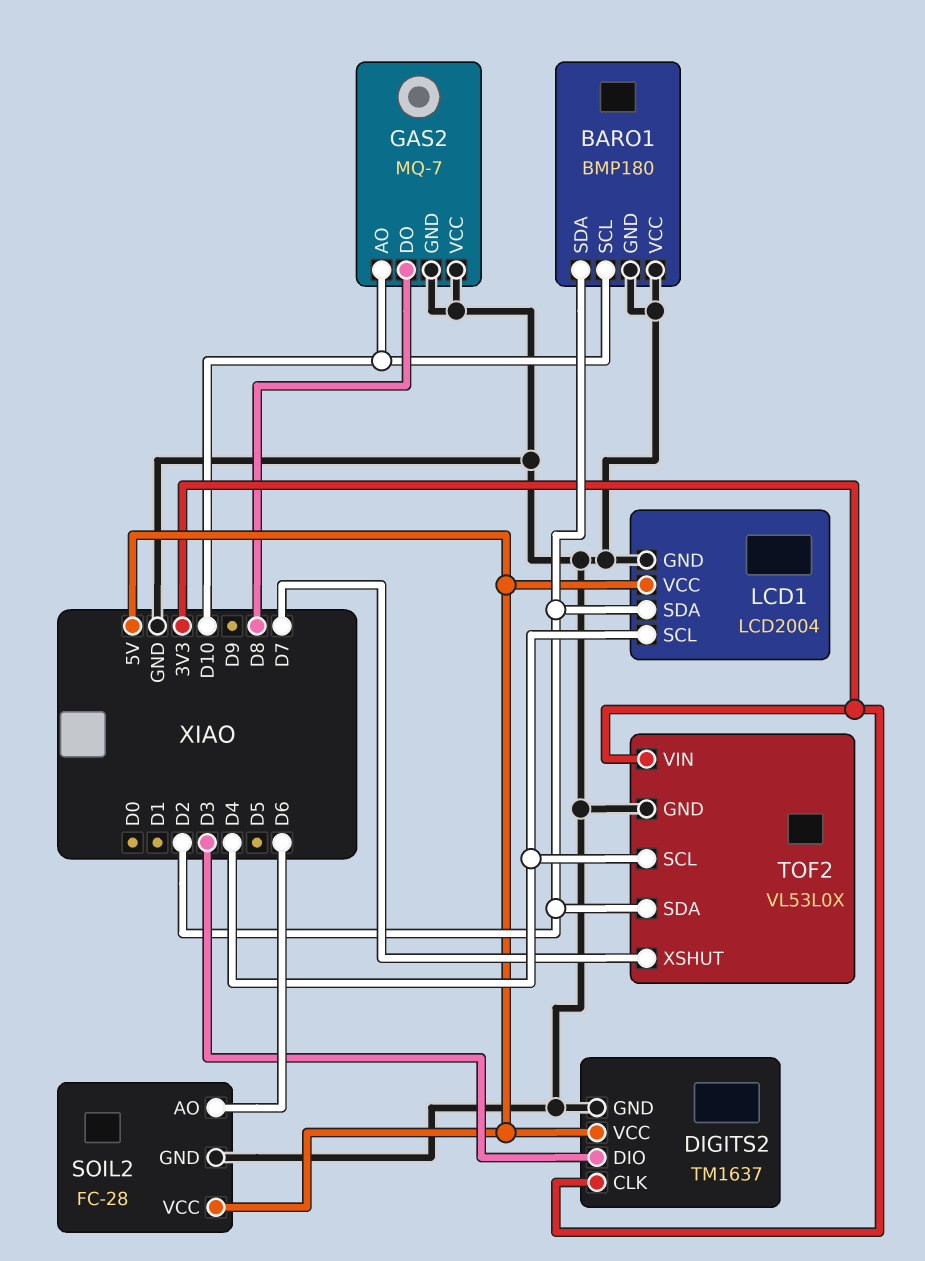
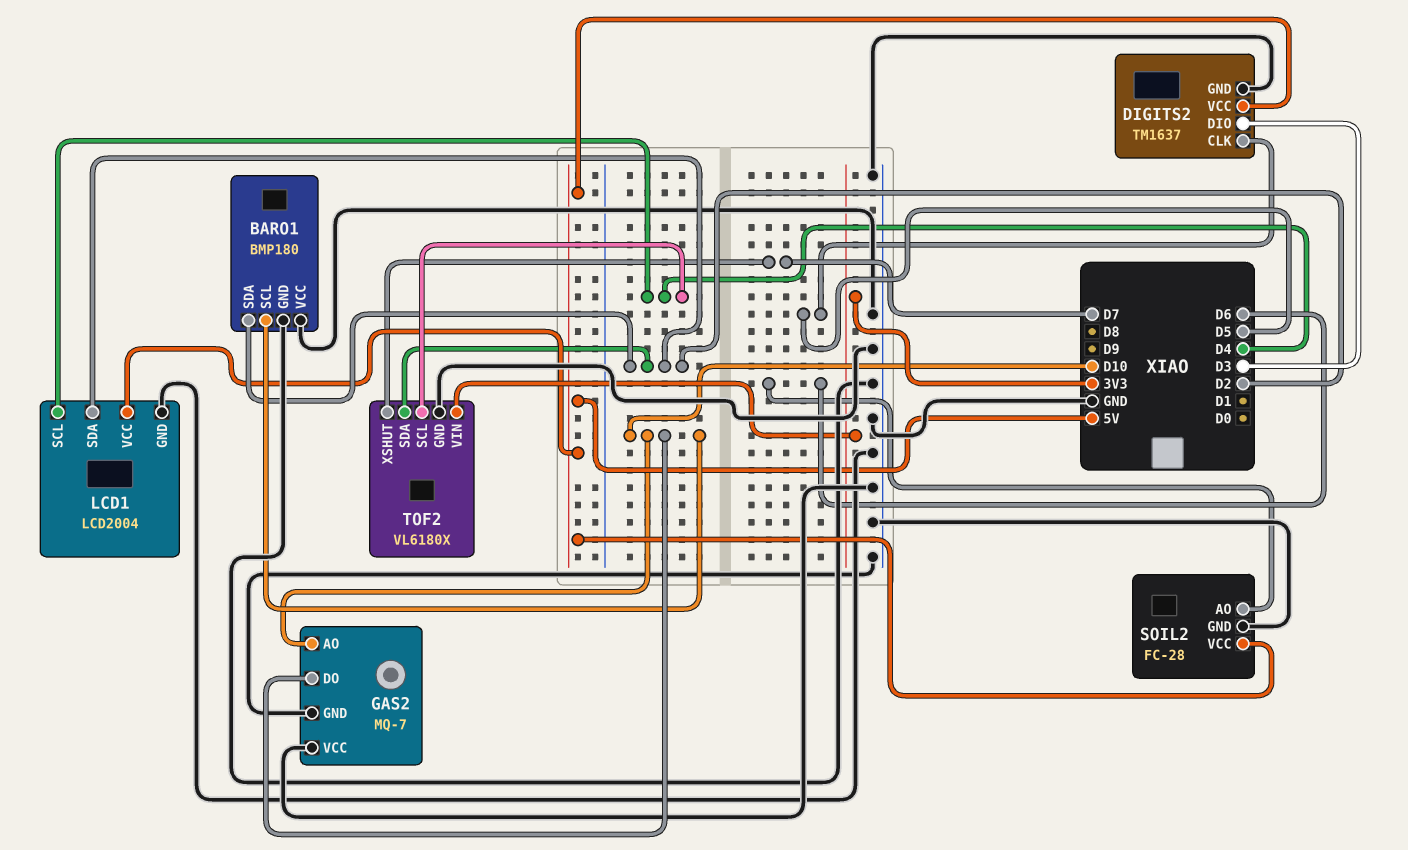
DIGITS2 pin CLK: 3V3 -> D5
GAS2 pin DO: D8 -> D10
TOF2: VL53L0X -> VL6180X

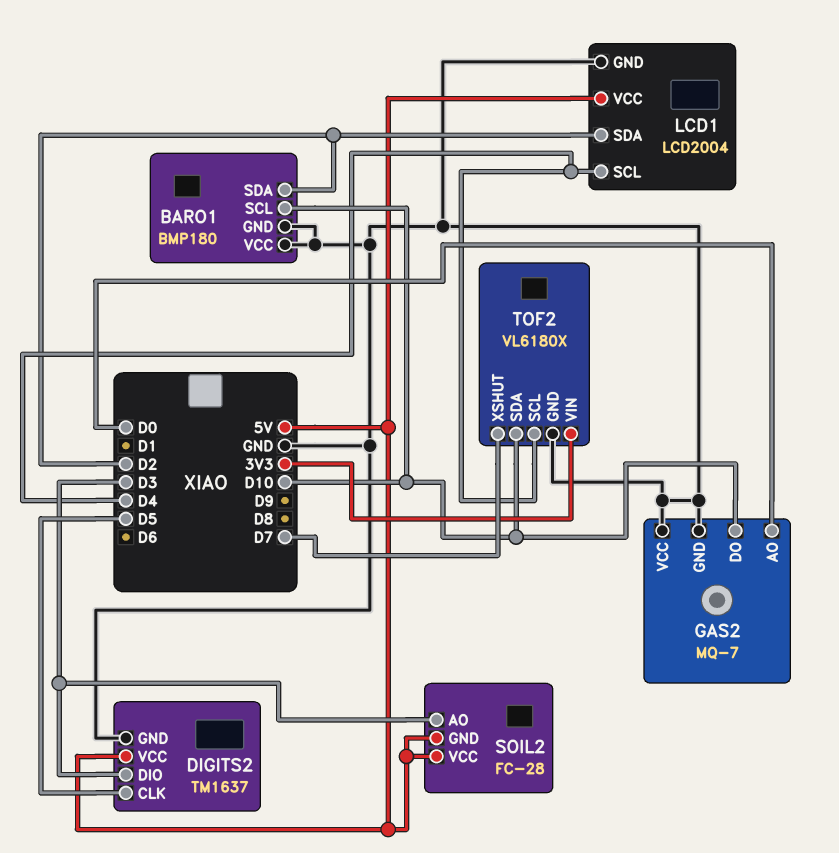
GAS2 pin AO: D10 -> D0
SOIL2 pin AO: D6 -> D3
SOIL2 pin GND: GND -> 5V
TOF2 pin SDA: D2 -> D10

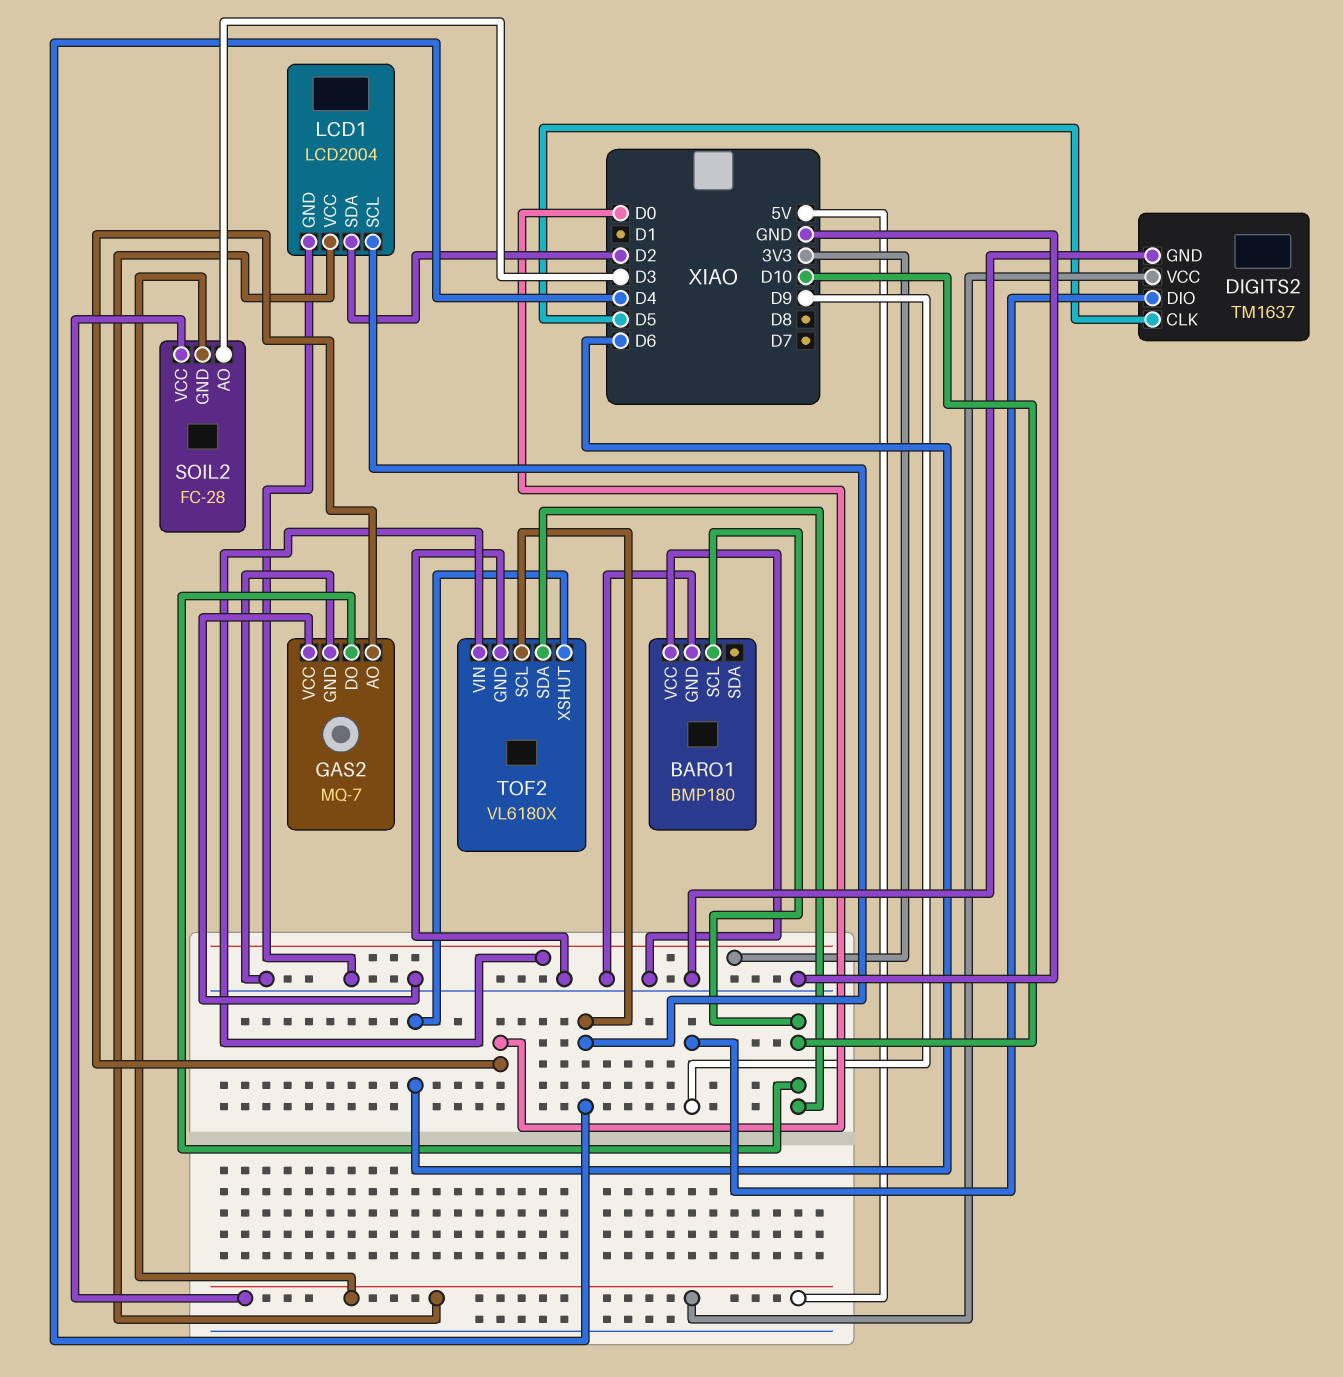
BARO1 pin SDA: D2 -> none
DIGITS2 pin DIO: D3 -> D9
TOF2 pin XSHUT: D7 -> D6

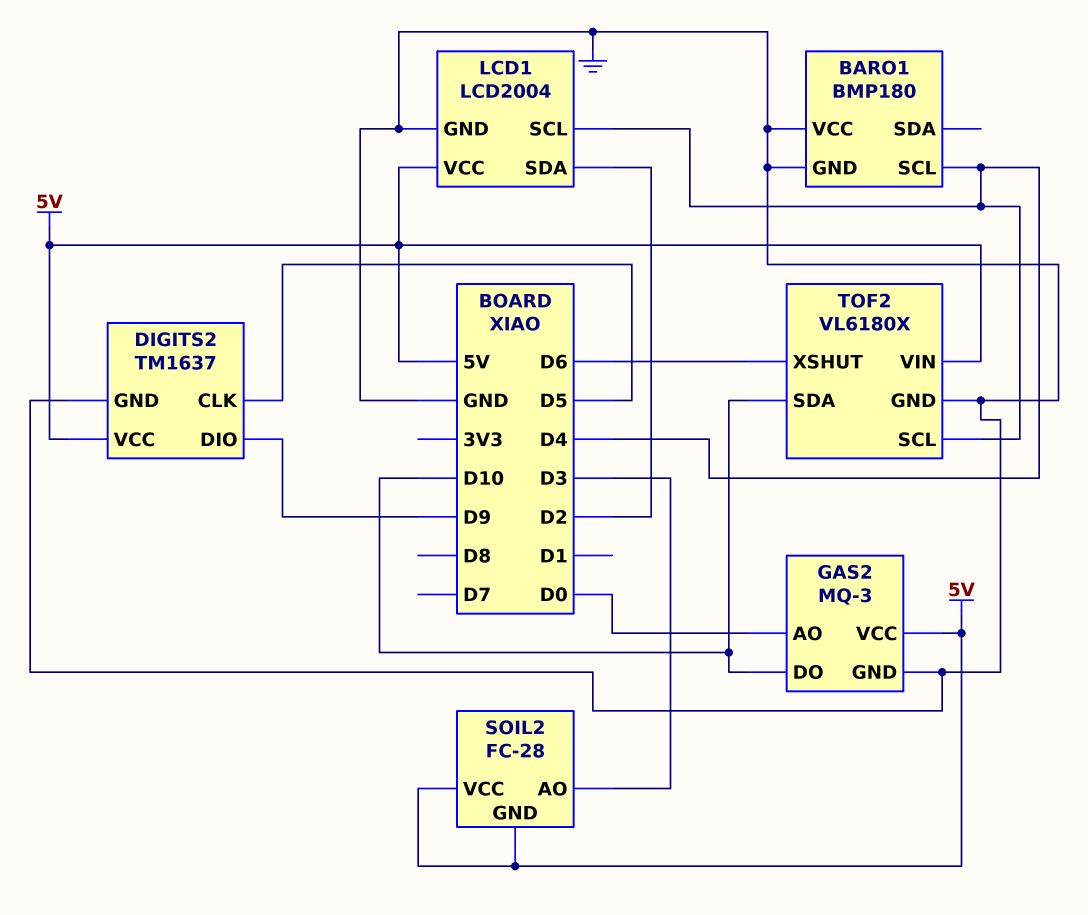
BARO1 pin SCL: D10 -> D4
GAS2: MQ-7 -> MQ-3
GAS2 pin VCC: GND -> 5V
TOF2 pin VIN: 3V3 -> 5V

